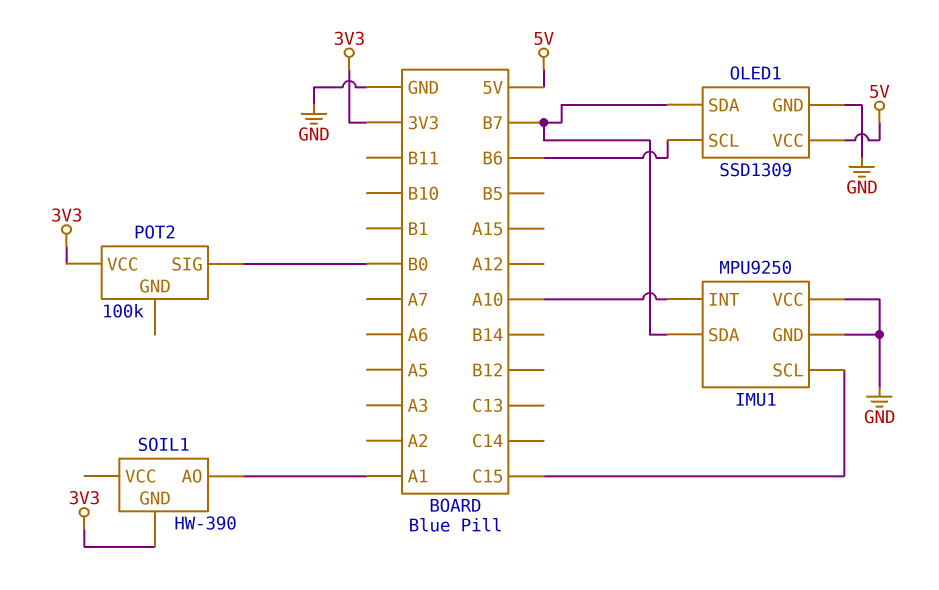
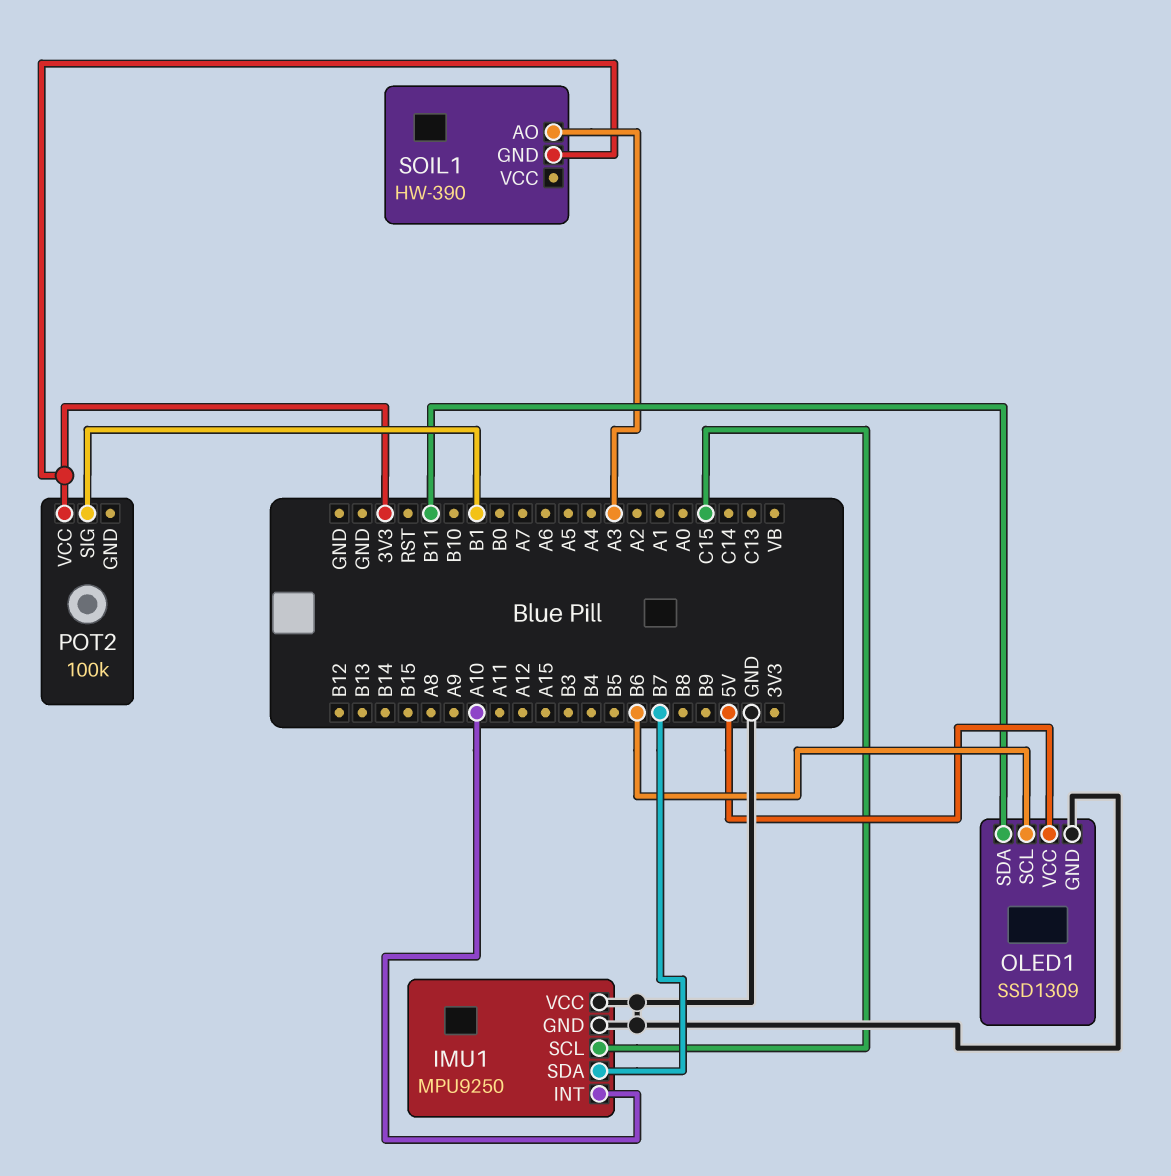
OLED1 pin SDA: B7 -> B11
POT2 pin SIG: B0 -> B1
SOIL1 pin AO: A1 -> A3

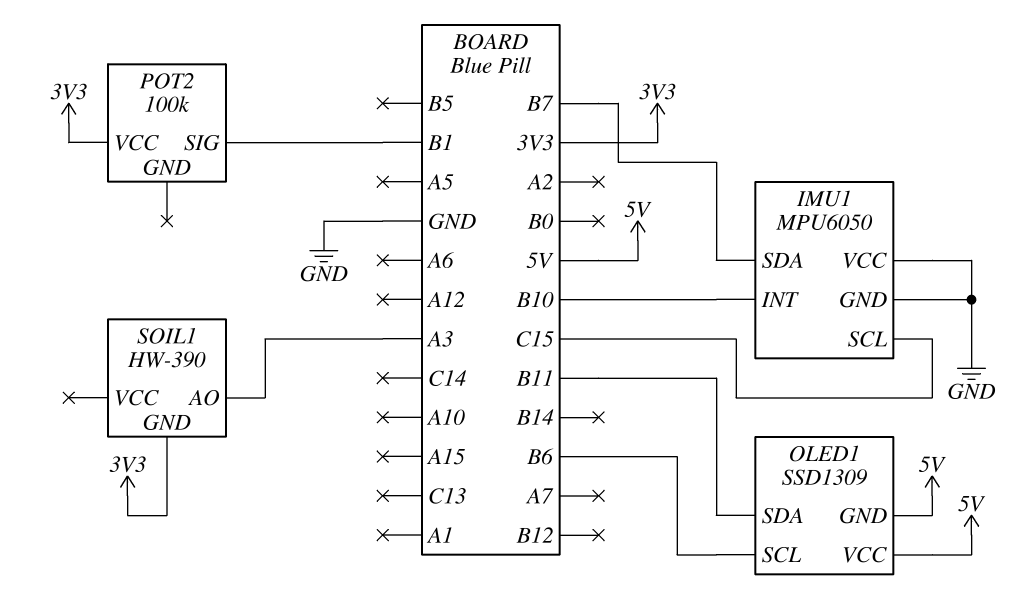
IMU1: MPU9250 -> MPU6050
IMU1 pin INT: A10 -> B10
OLED1 pin GND: GND -> 5V

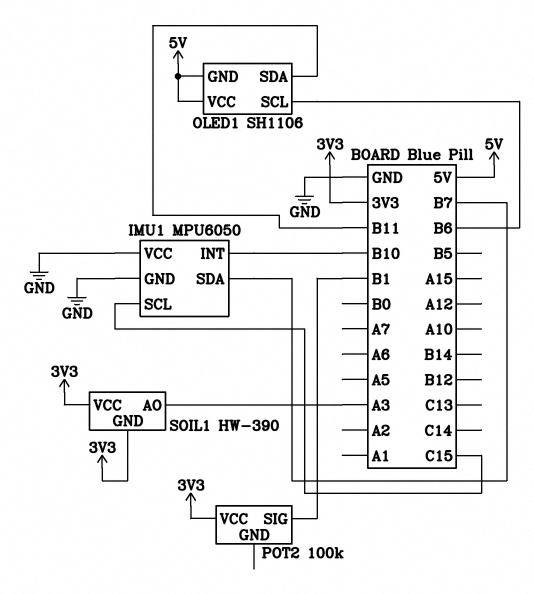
OLED1: SSD1309 -> SH1106
SOIL1 pin VCC: none -> 3V3

